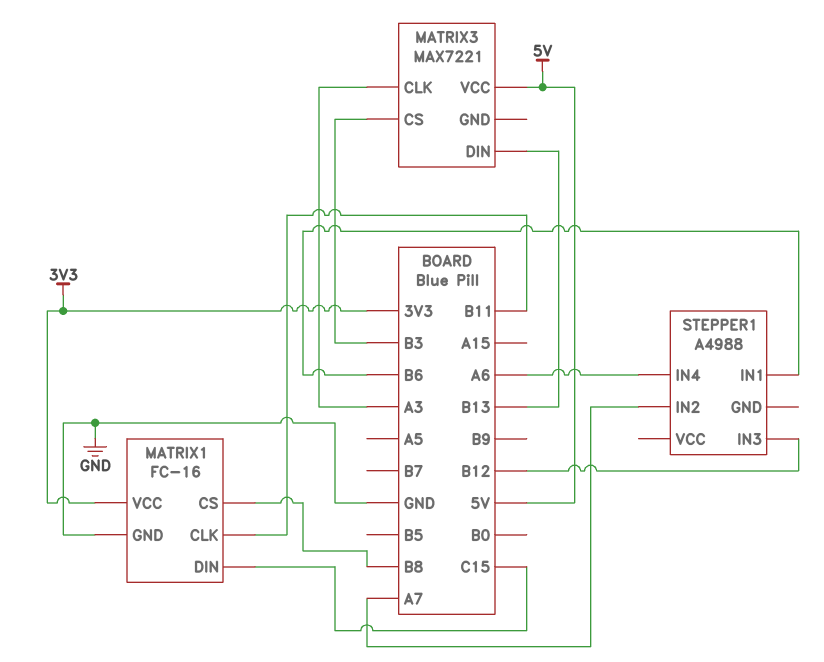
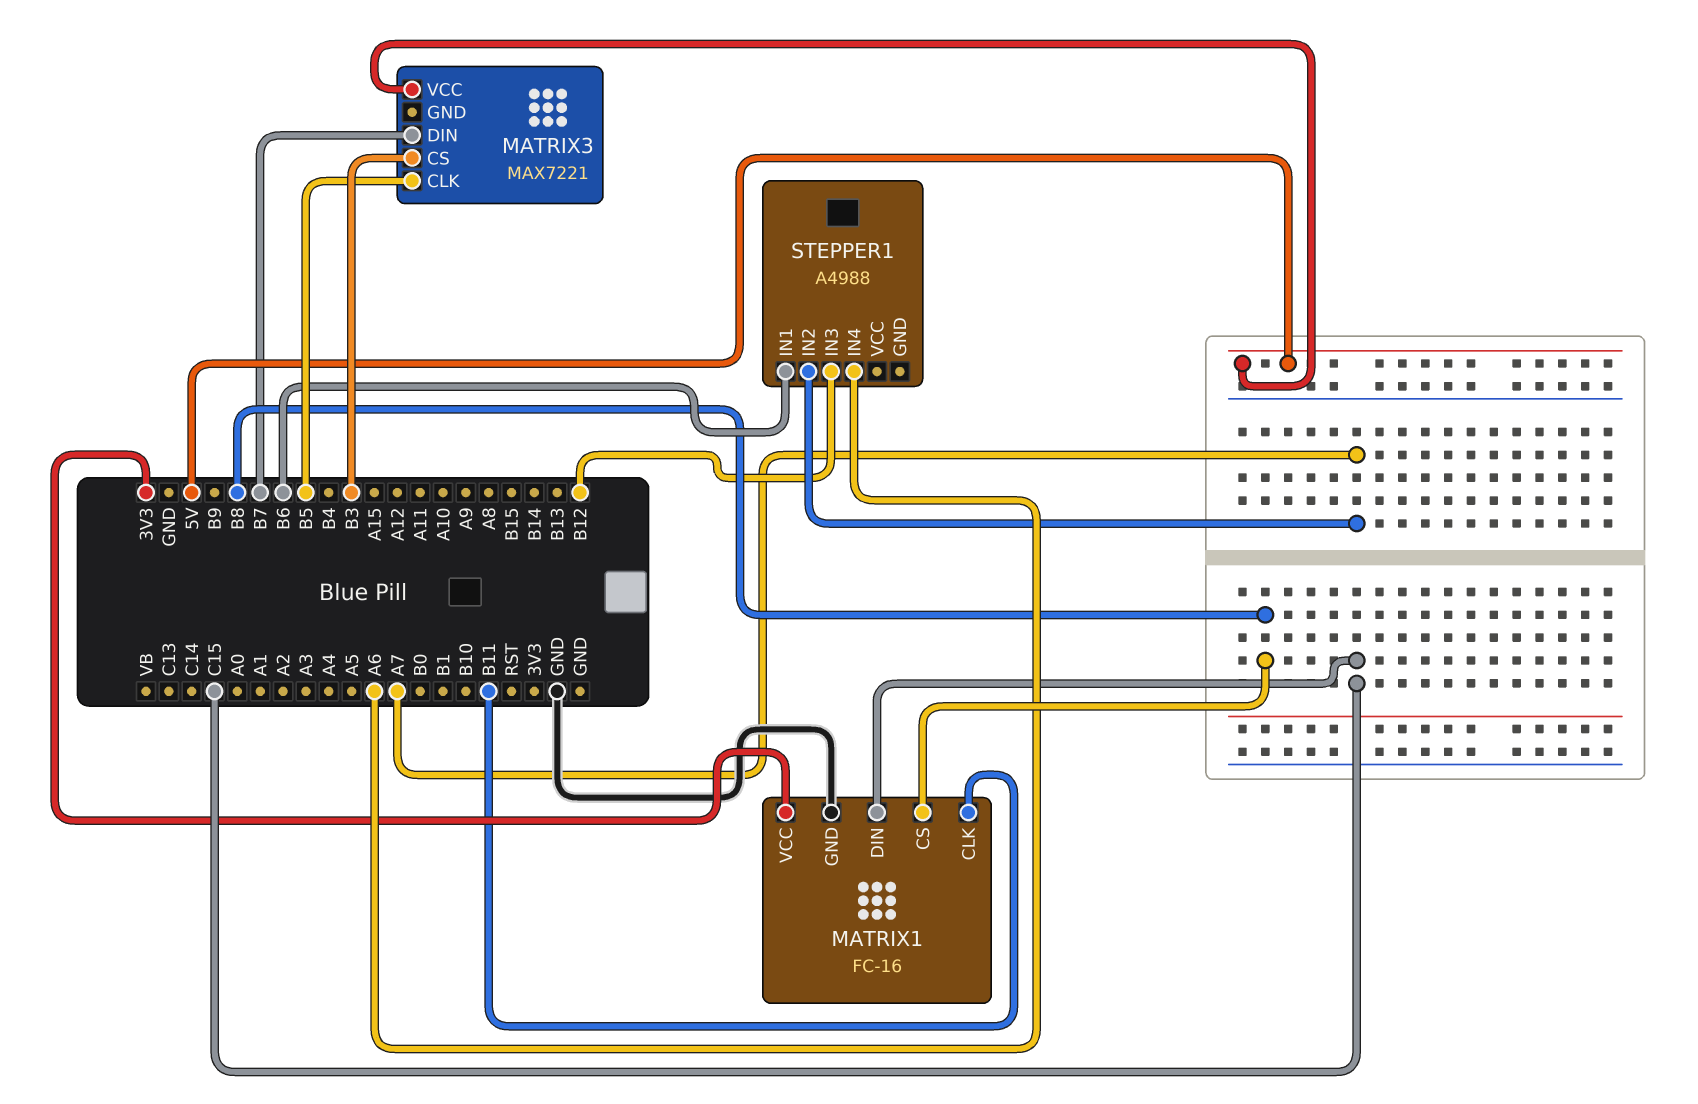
MATRIX3 pin CLK: A3 -> B5
MATRIX3 pin DIN: B13 -> B7

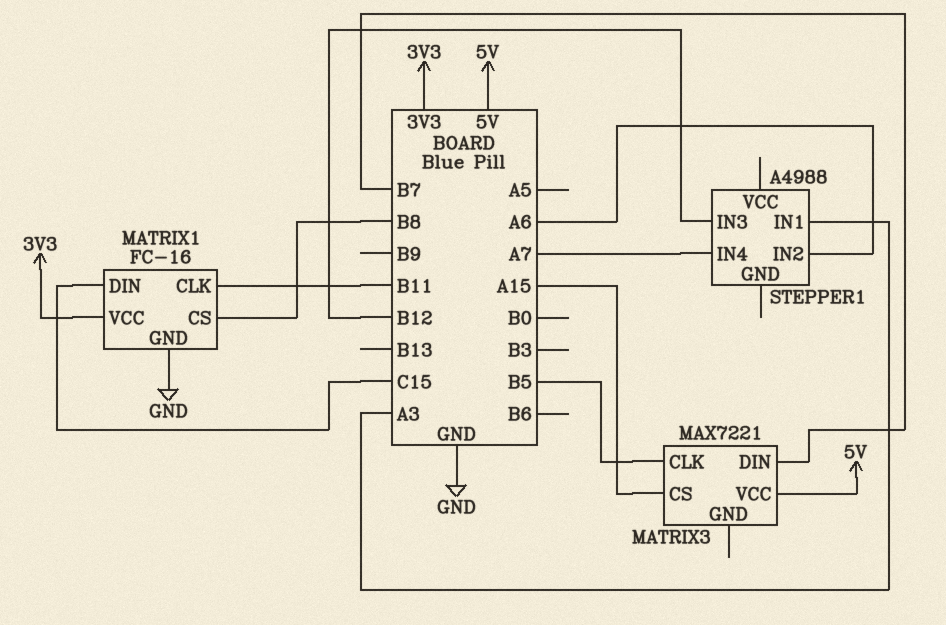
MATRIX3 pin CS: B3 -> A15
STEPPER1 pin IN1: B6 -> A3
STEPPER1 pin IN2: A7 -> A6
STEPPER1 pin IN4: A6 -> A7

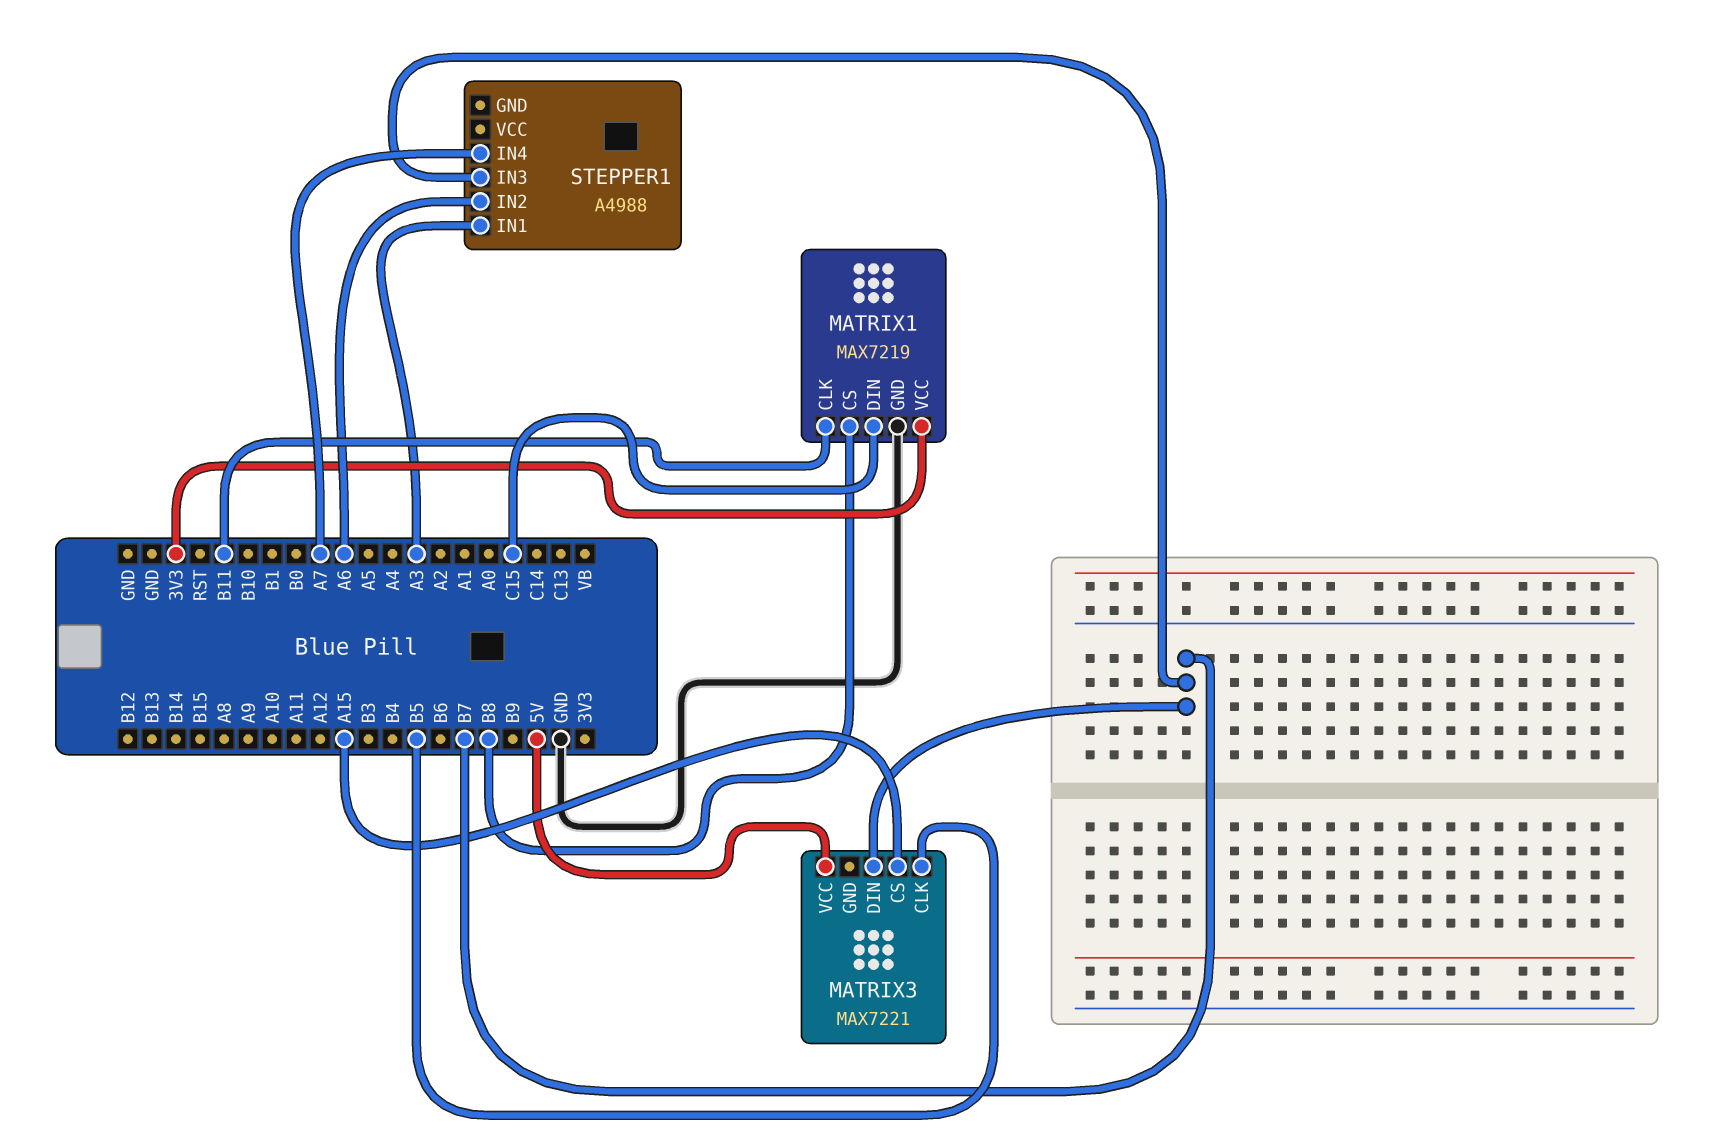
MATRIX1: FC-16 -> MAX7219
STEPPER1 pin IN3: B12 -> B7

